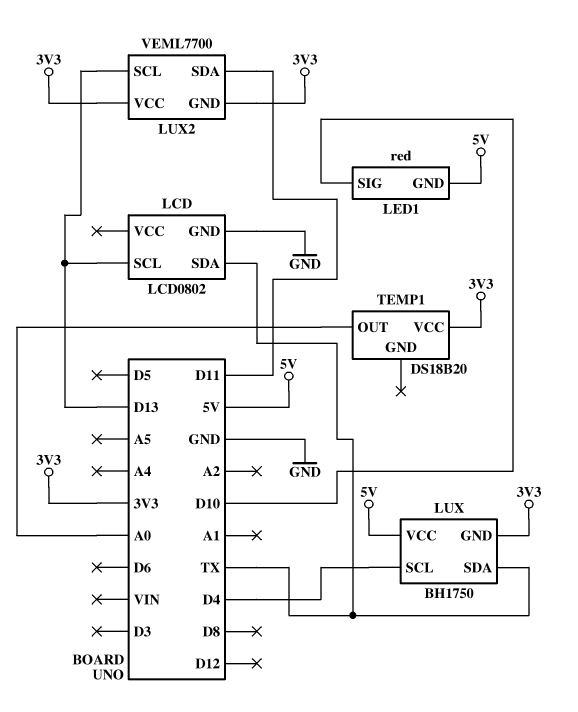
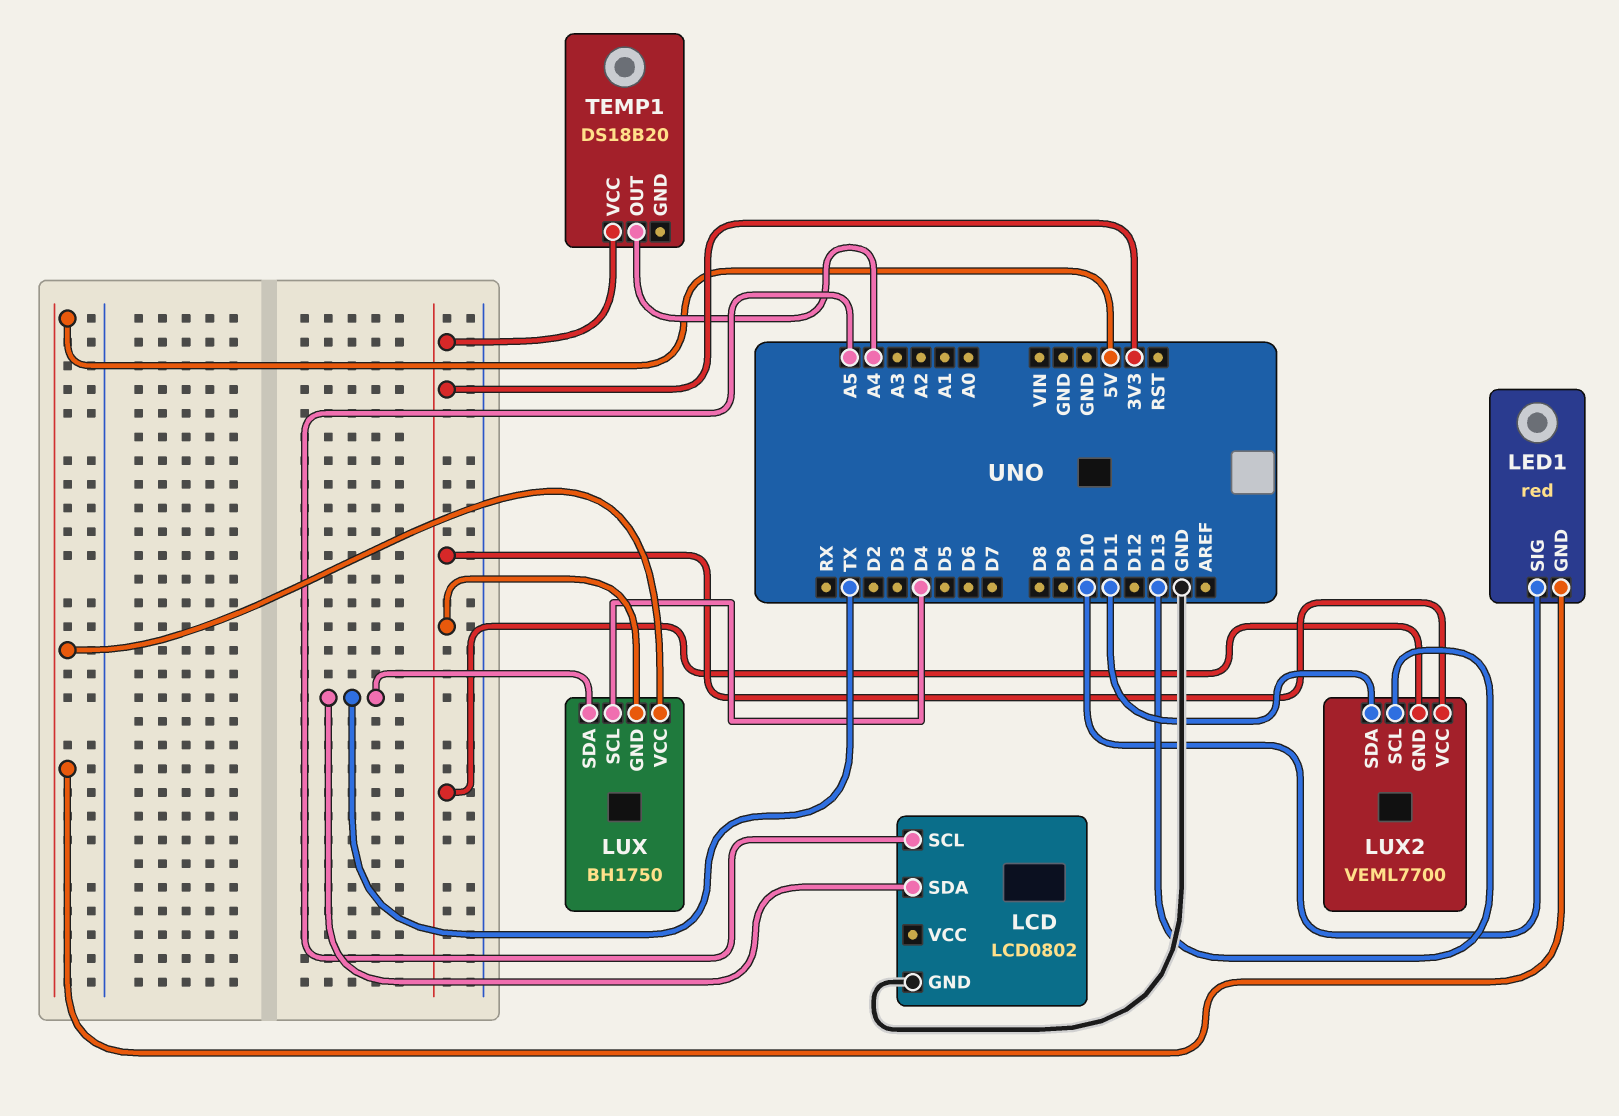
LCD pin SCL: D13 -> A5
TEMP1 pin OUT: A0 -> A4

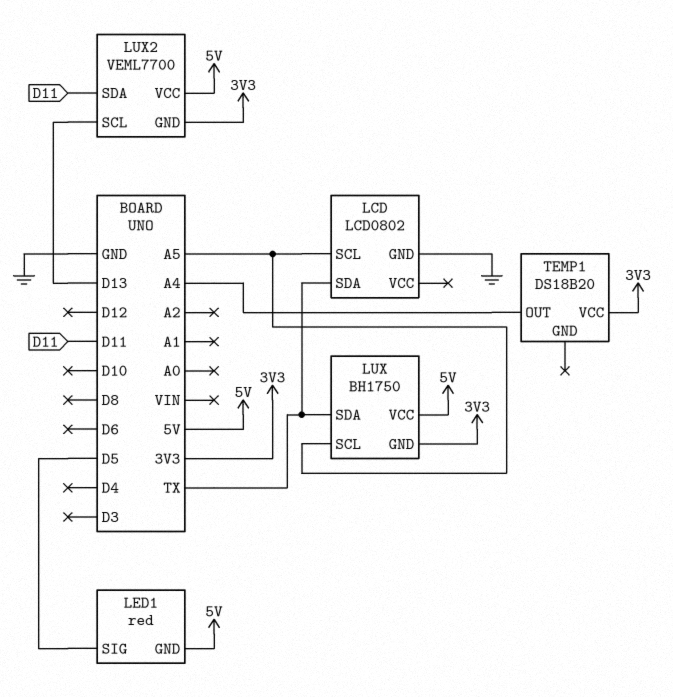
LED1 pin SIG: D10 -> D5
LUX pin SCL: D4 -> A5
LUX2 pin VCC: 3V3 -> 5V

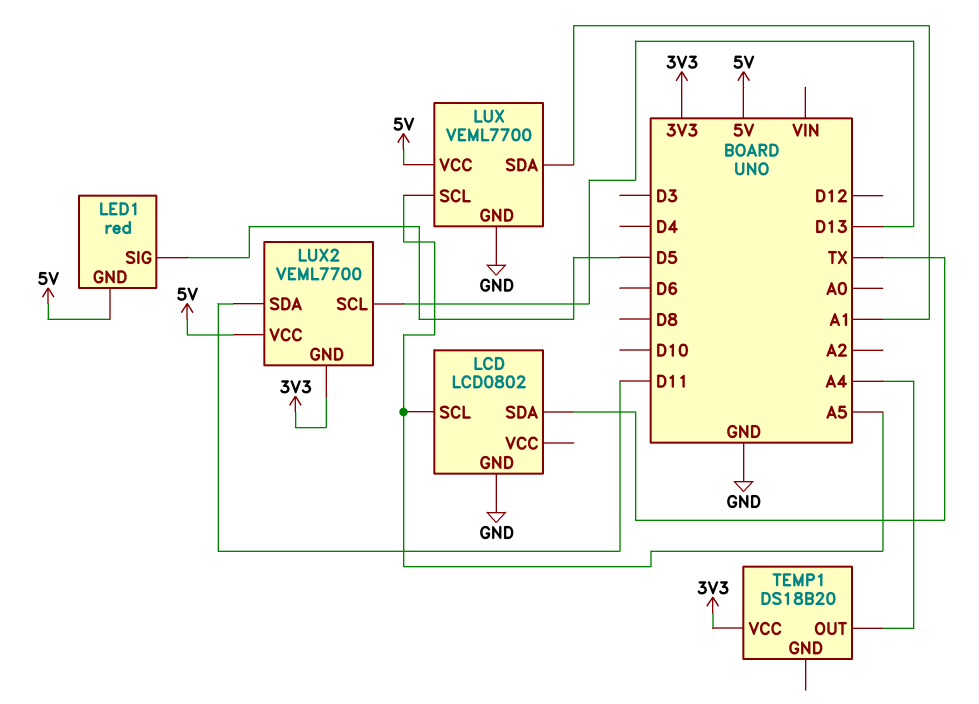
LUX: BH1750 -> VEML7700
LUX pin GND: 3V3 -> GND
LUX pin SDA: TX -> A1

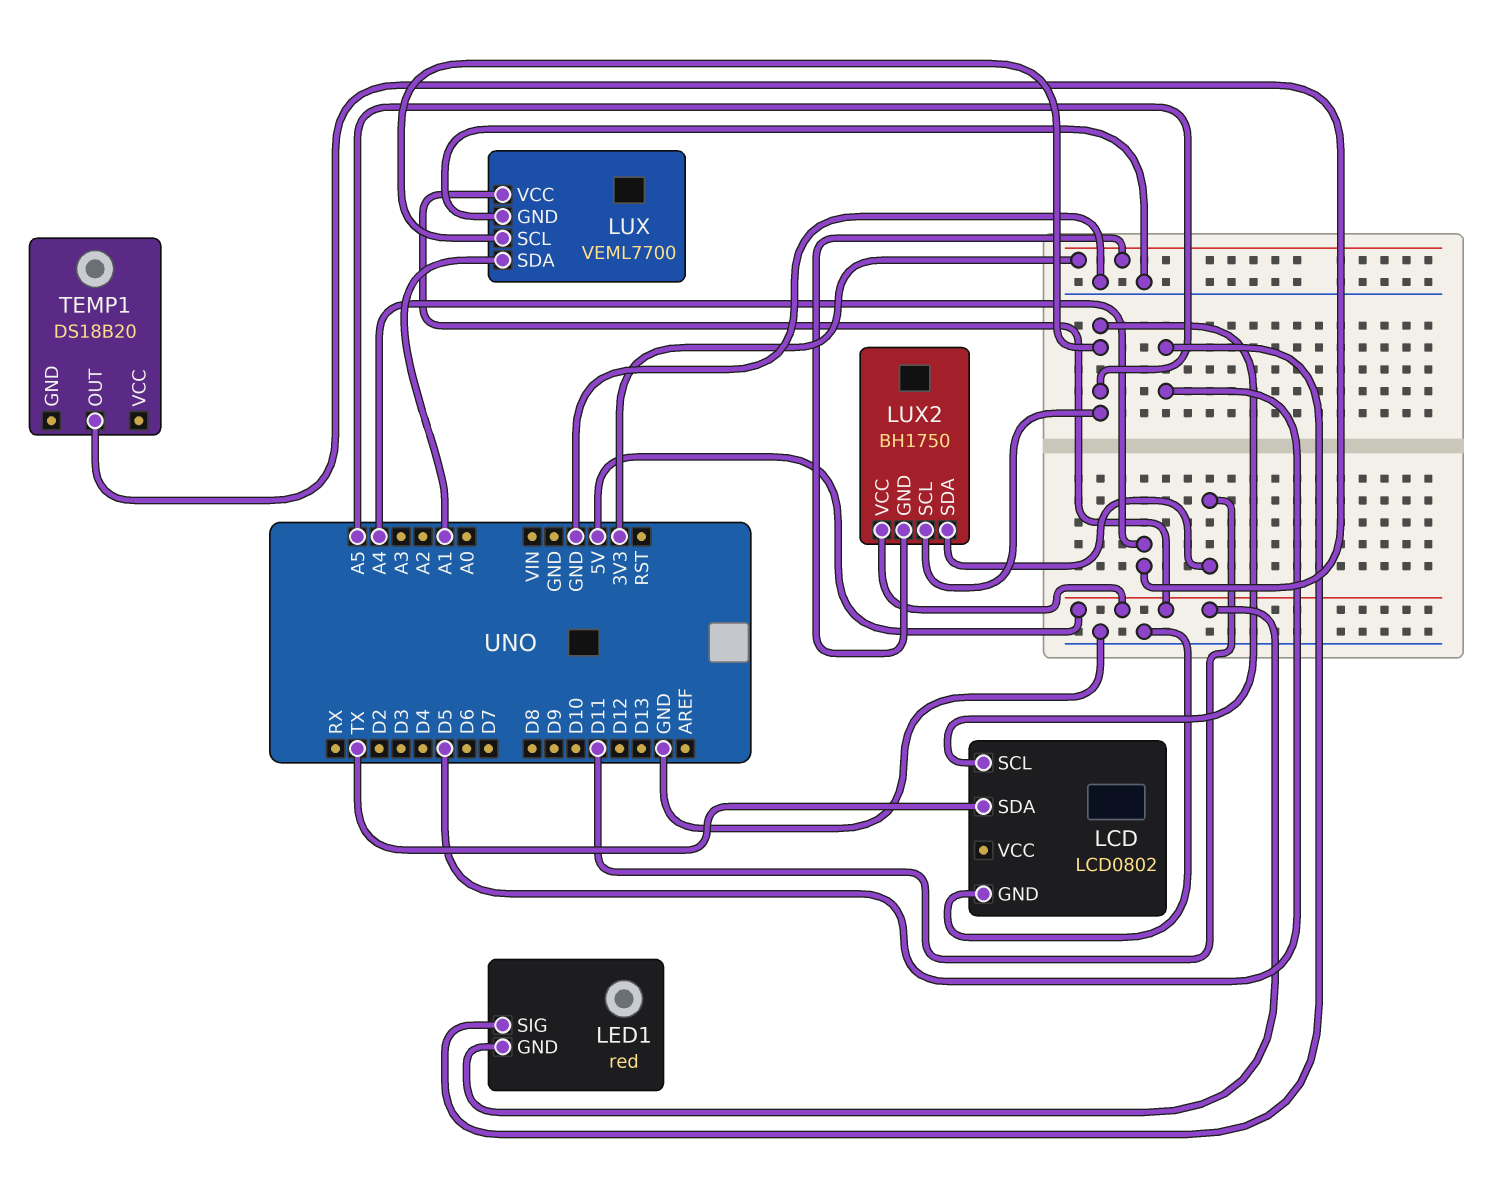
LUX2: VEML7700 -> BH1750
LUX2 pin SCL: D13 -> A5
TEMP1 pin VCC: 3V3 -> none

